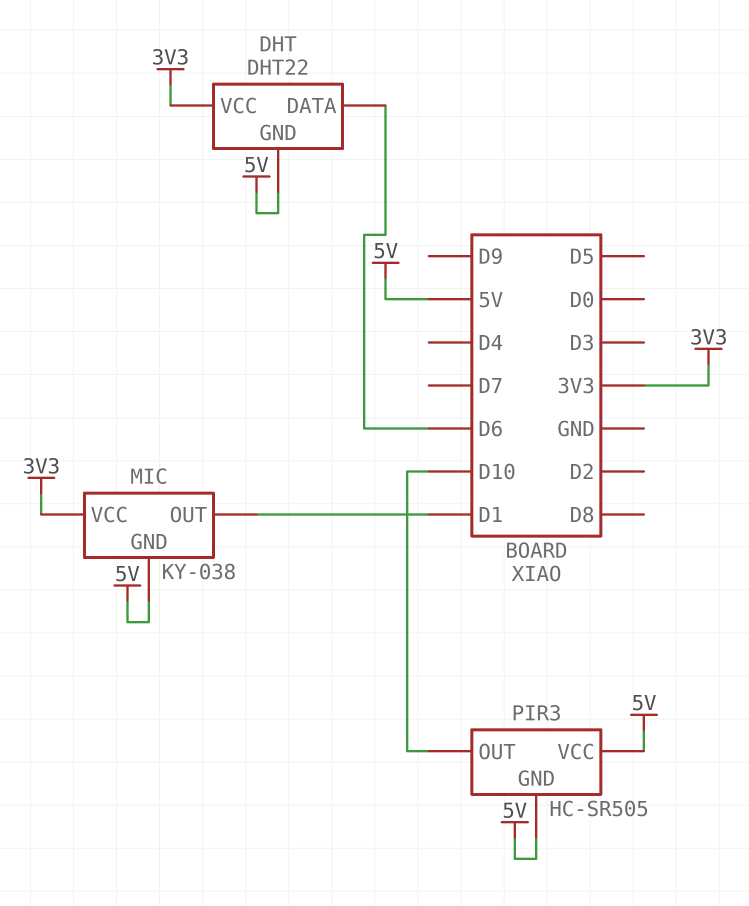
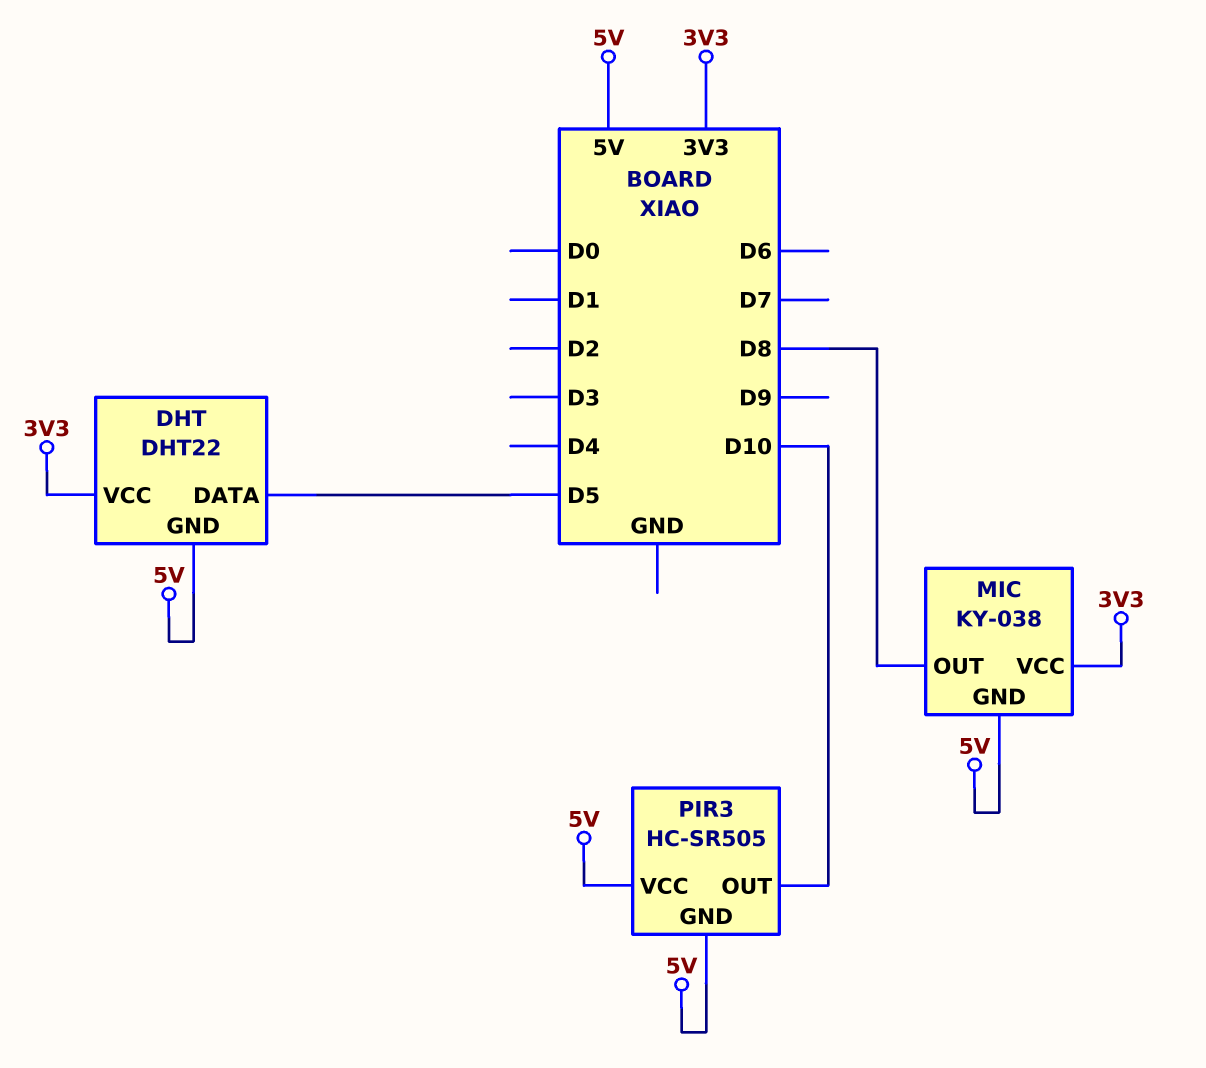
DHT pin DATA: D6 -> D5
MIC pin OUT: D1 -> D8

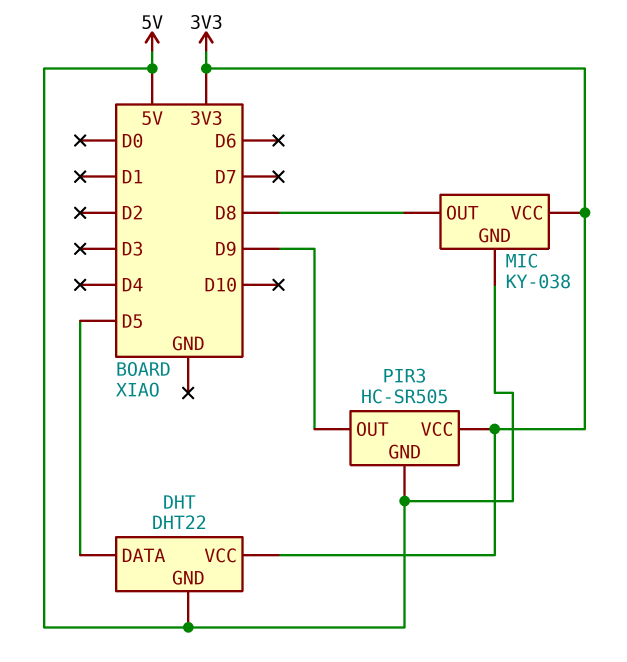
PIR3 pin OUT: D10 -> D9
PIR3 pin VCC: 5V -> 3V3

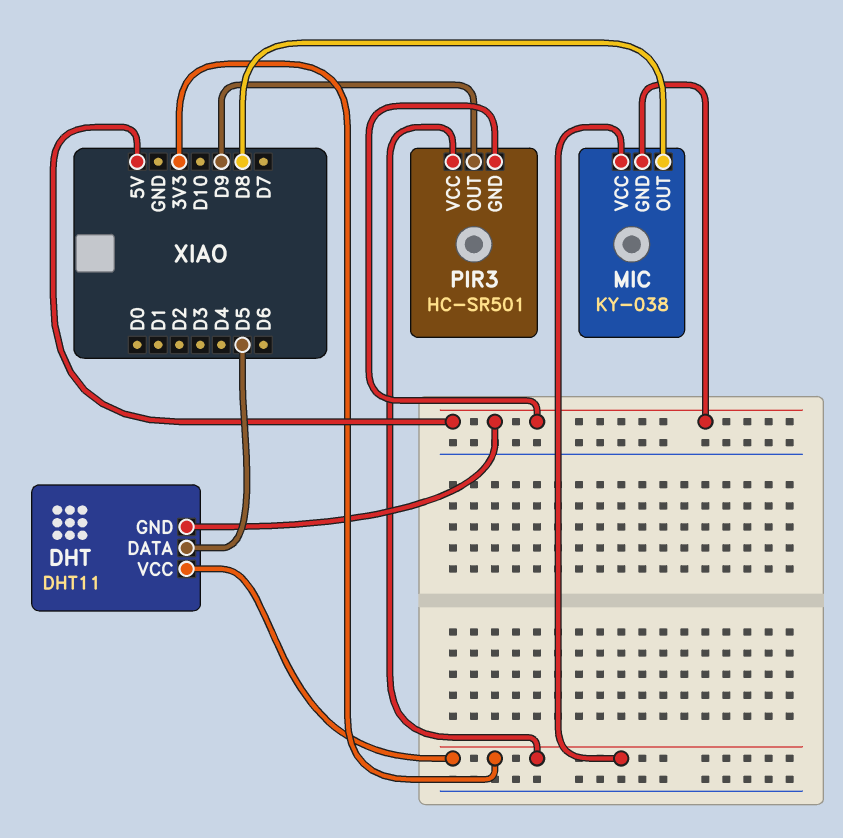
DHT: DHT22 -> DHT11
PIR3: HC-SR505 -> HC-SR501

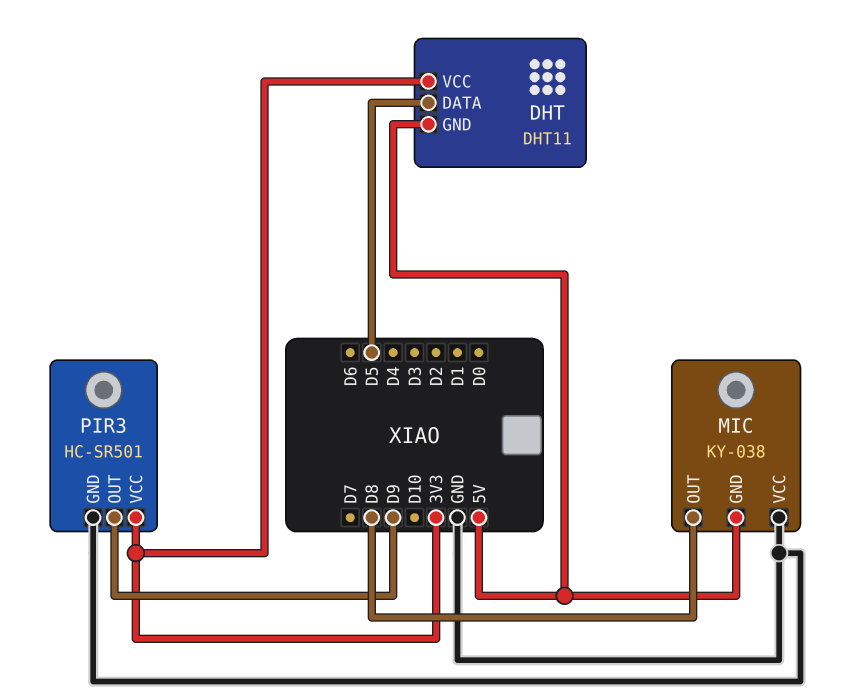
MIC pin VCC: 3V3 -> GND
PIR3 pin GND: 5V -> GND

